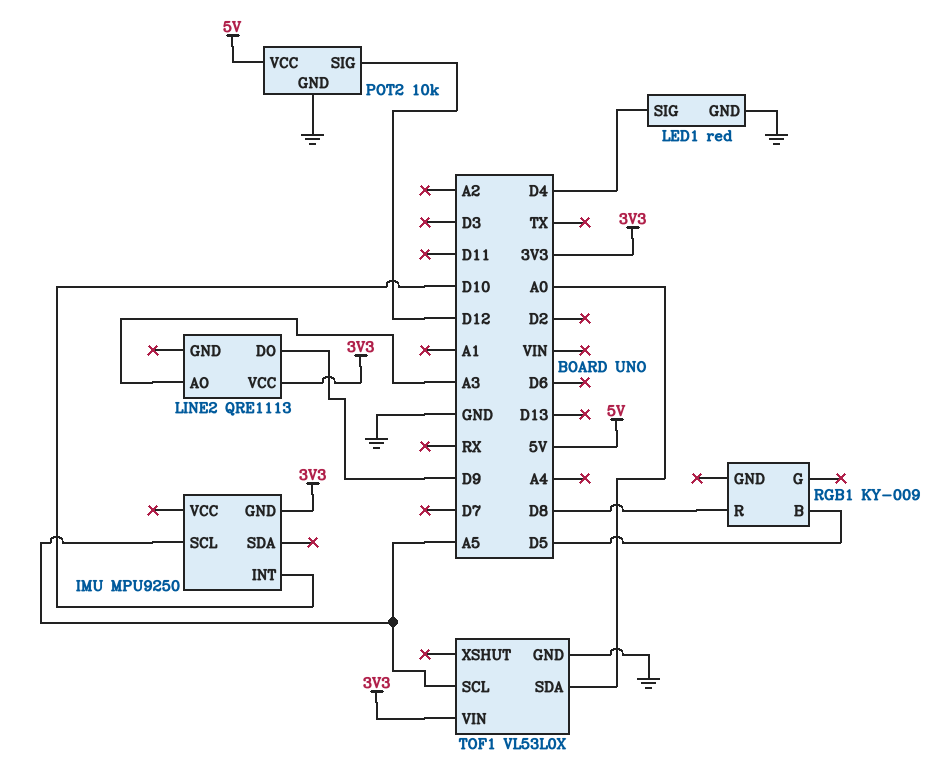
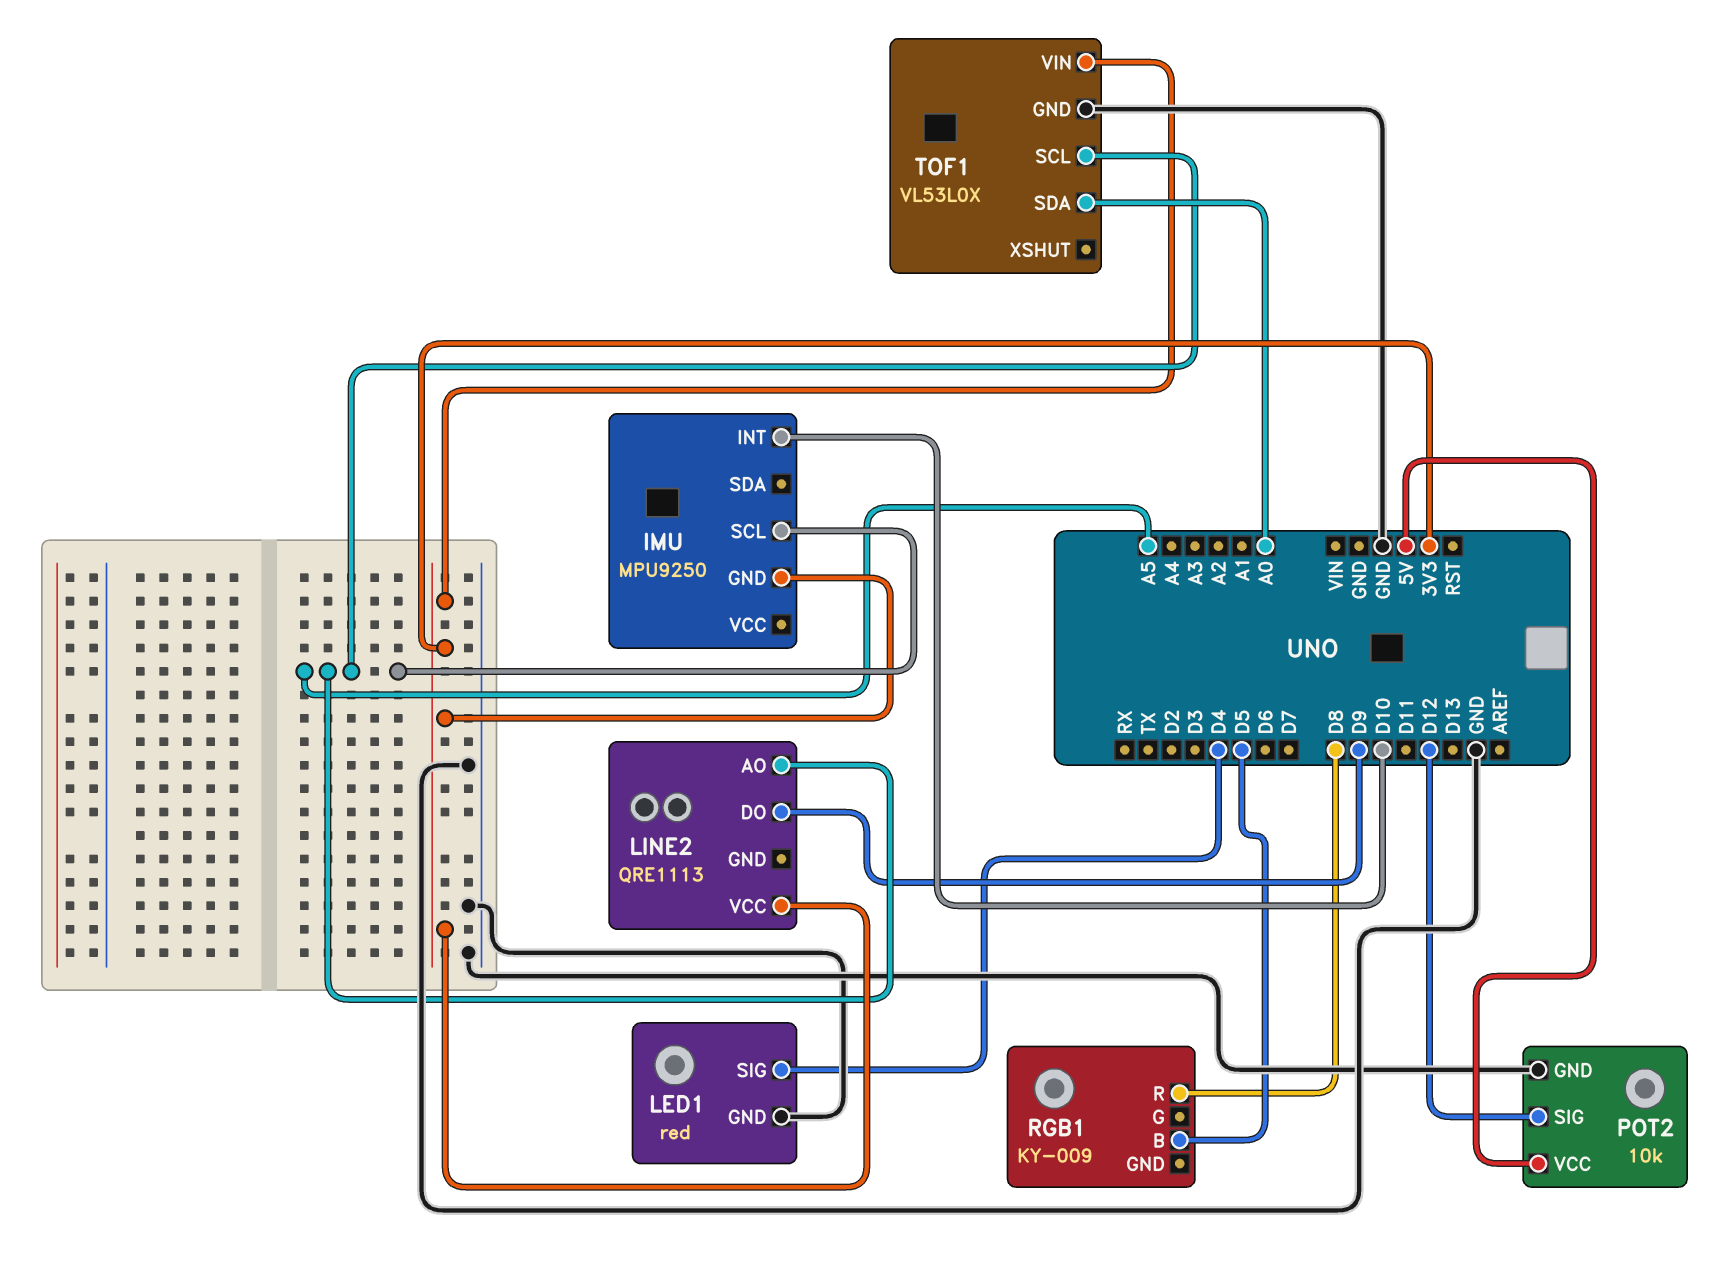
LINE2 pin AO: A3 -> A5

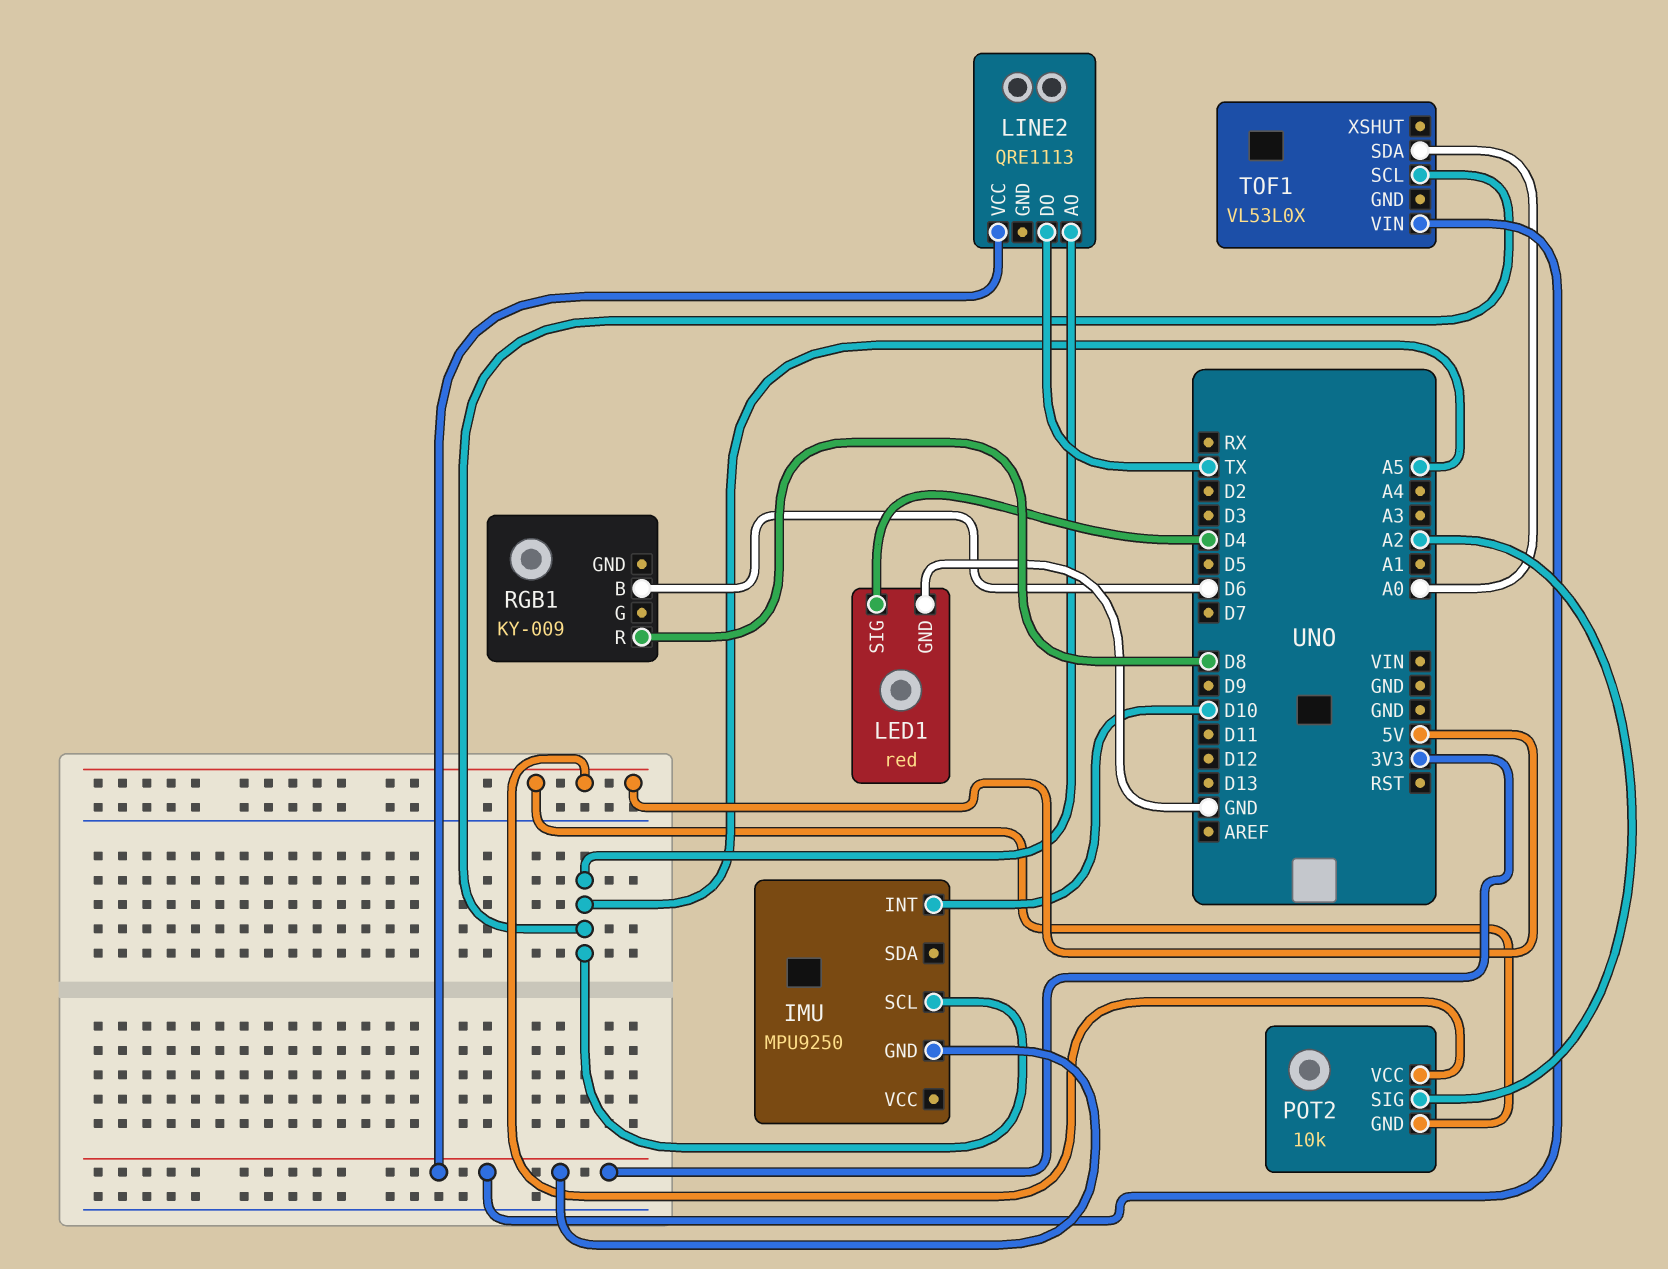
LINE2 pin DO: D9 -> TX
POT2 pin GND: GND -> 5V
POT2 pin SIG: D12 -> A2
RGB1 pin B: D5 -> D6
TOF1 pin GND: GND -> none

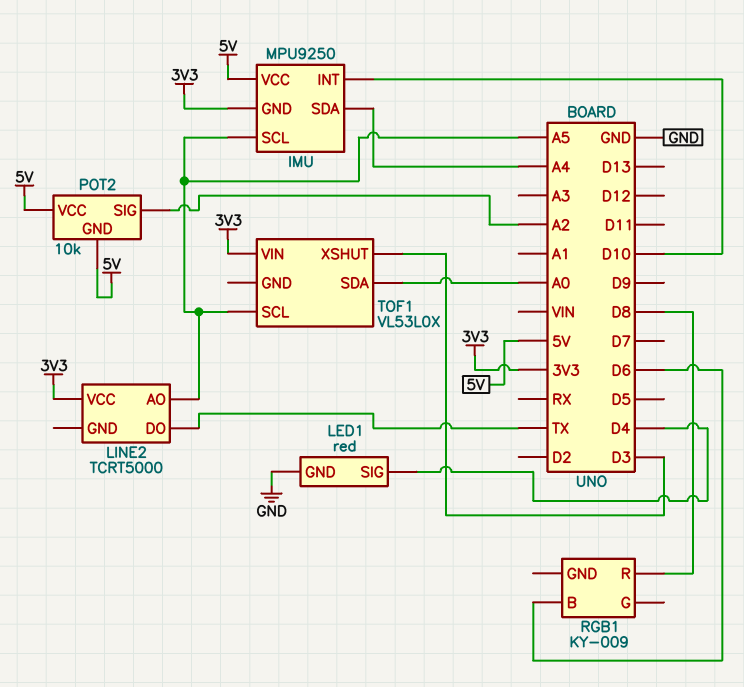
IMU pin SDA: none -> A4
IMU pin VCC: none -> 5V
LINE2: QRE1113 -> TCRT5000
TOF1 pin XSHUT: none -> D3

